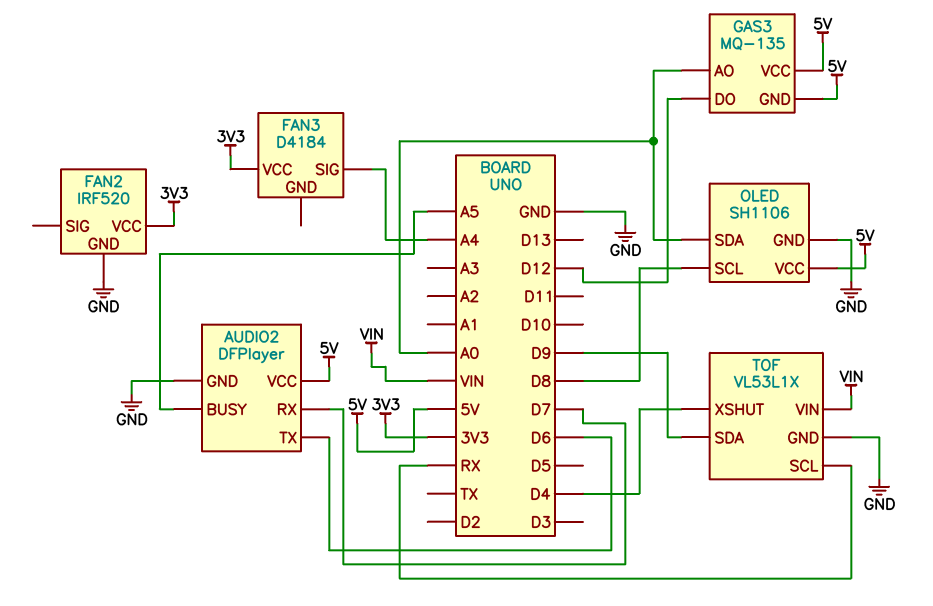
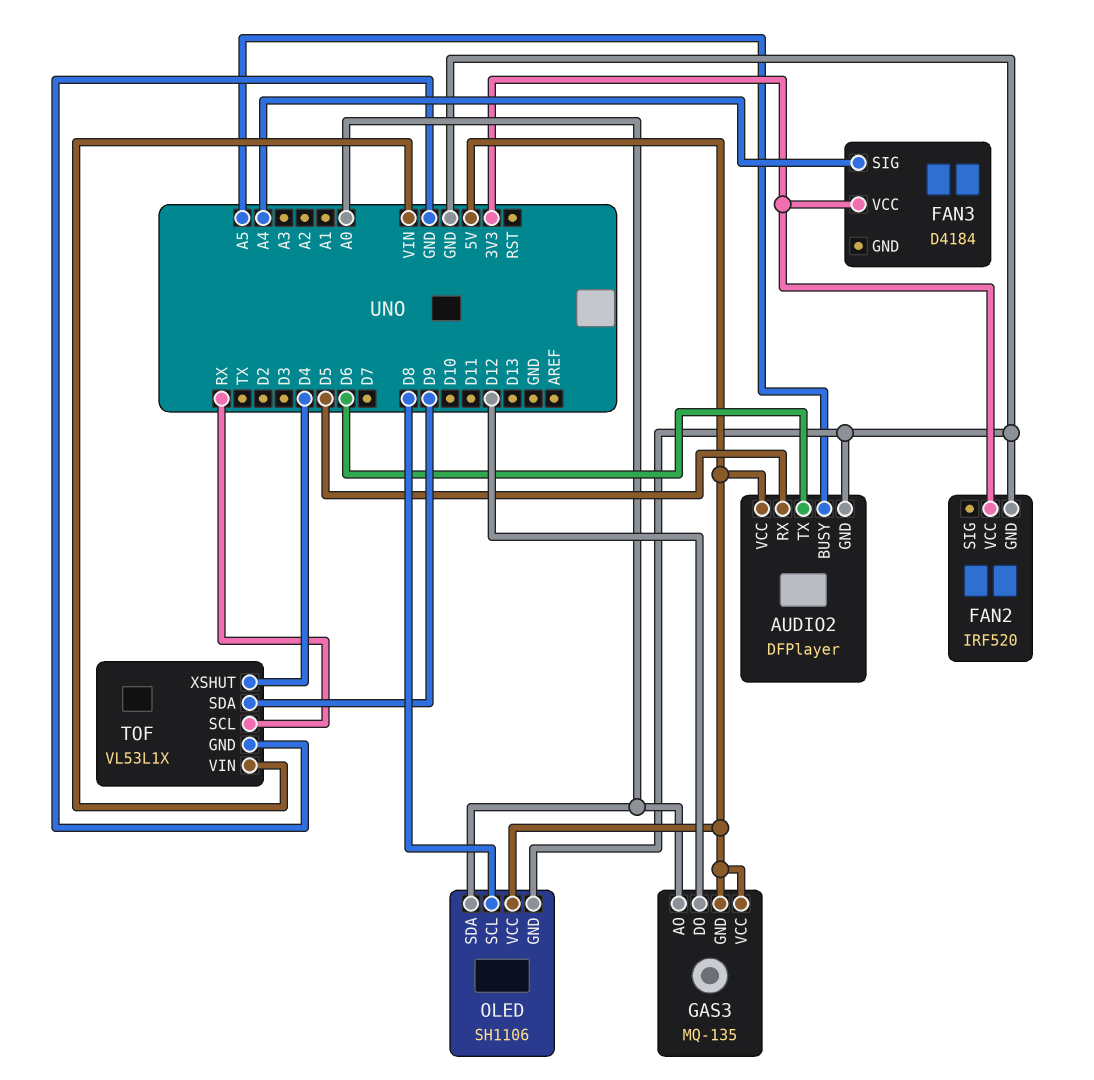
AUDIO2 pin RX: D7 -> D5

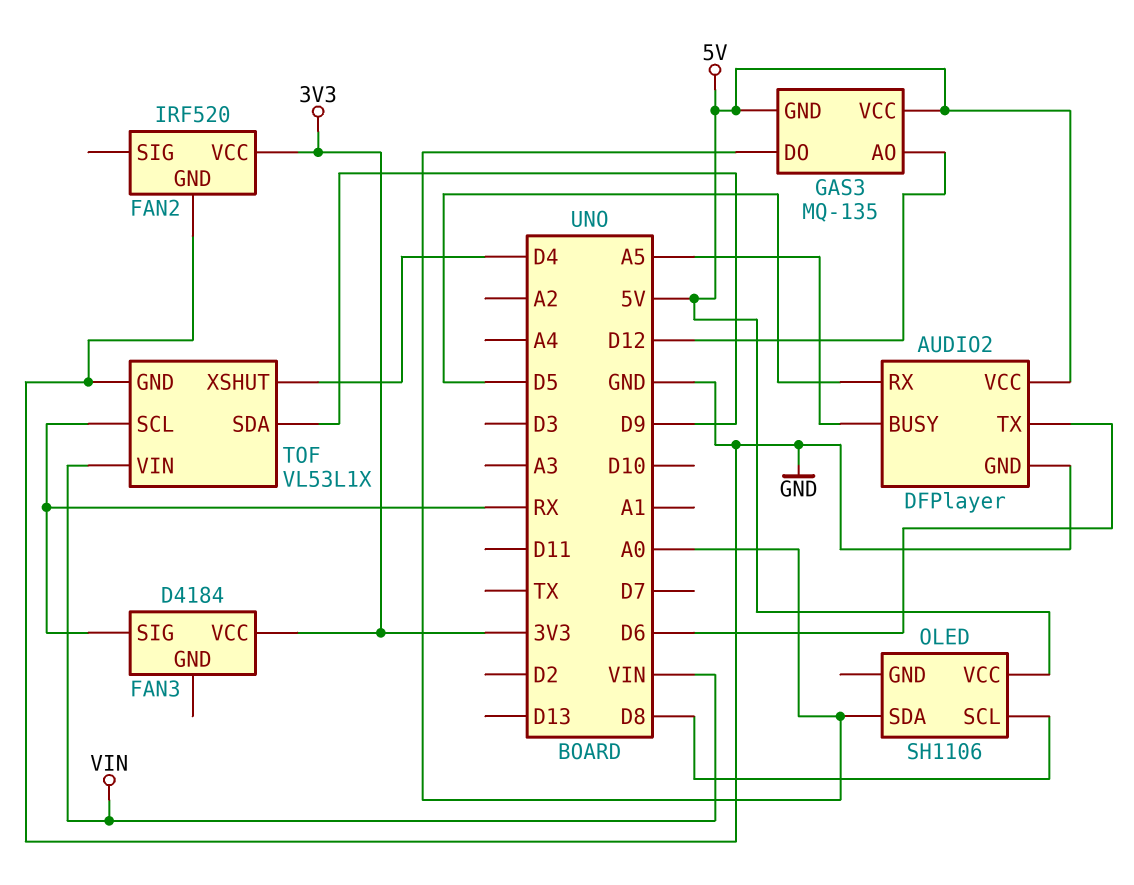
FAN3 pin SIG: A4 -> RX
GAS3 pin AO: A0 -> D12
GAS3 pin DO: D12 -> A0
OLED pin GND: GND -> none

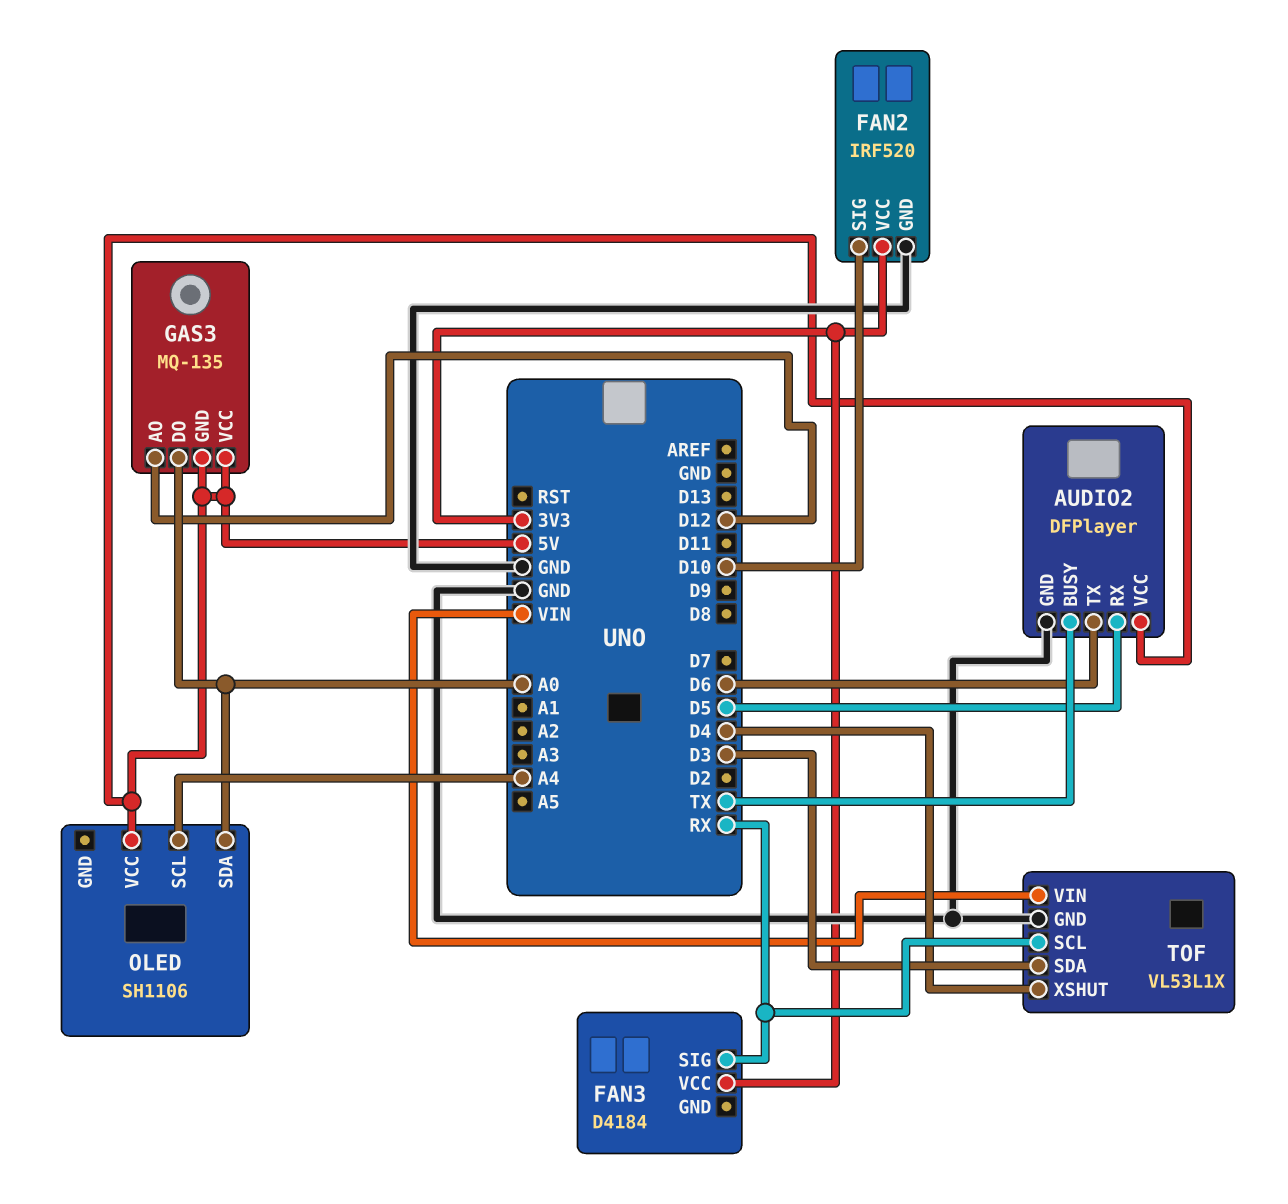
AUDIO2 pin BUSY: A5 -> TX
FAN2 pin SIG: none -> D10
OLED pin SCL: D8 -> A4
TOF pin SDA: D9 -> D3

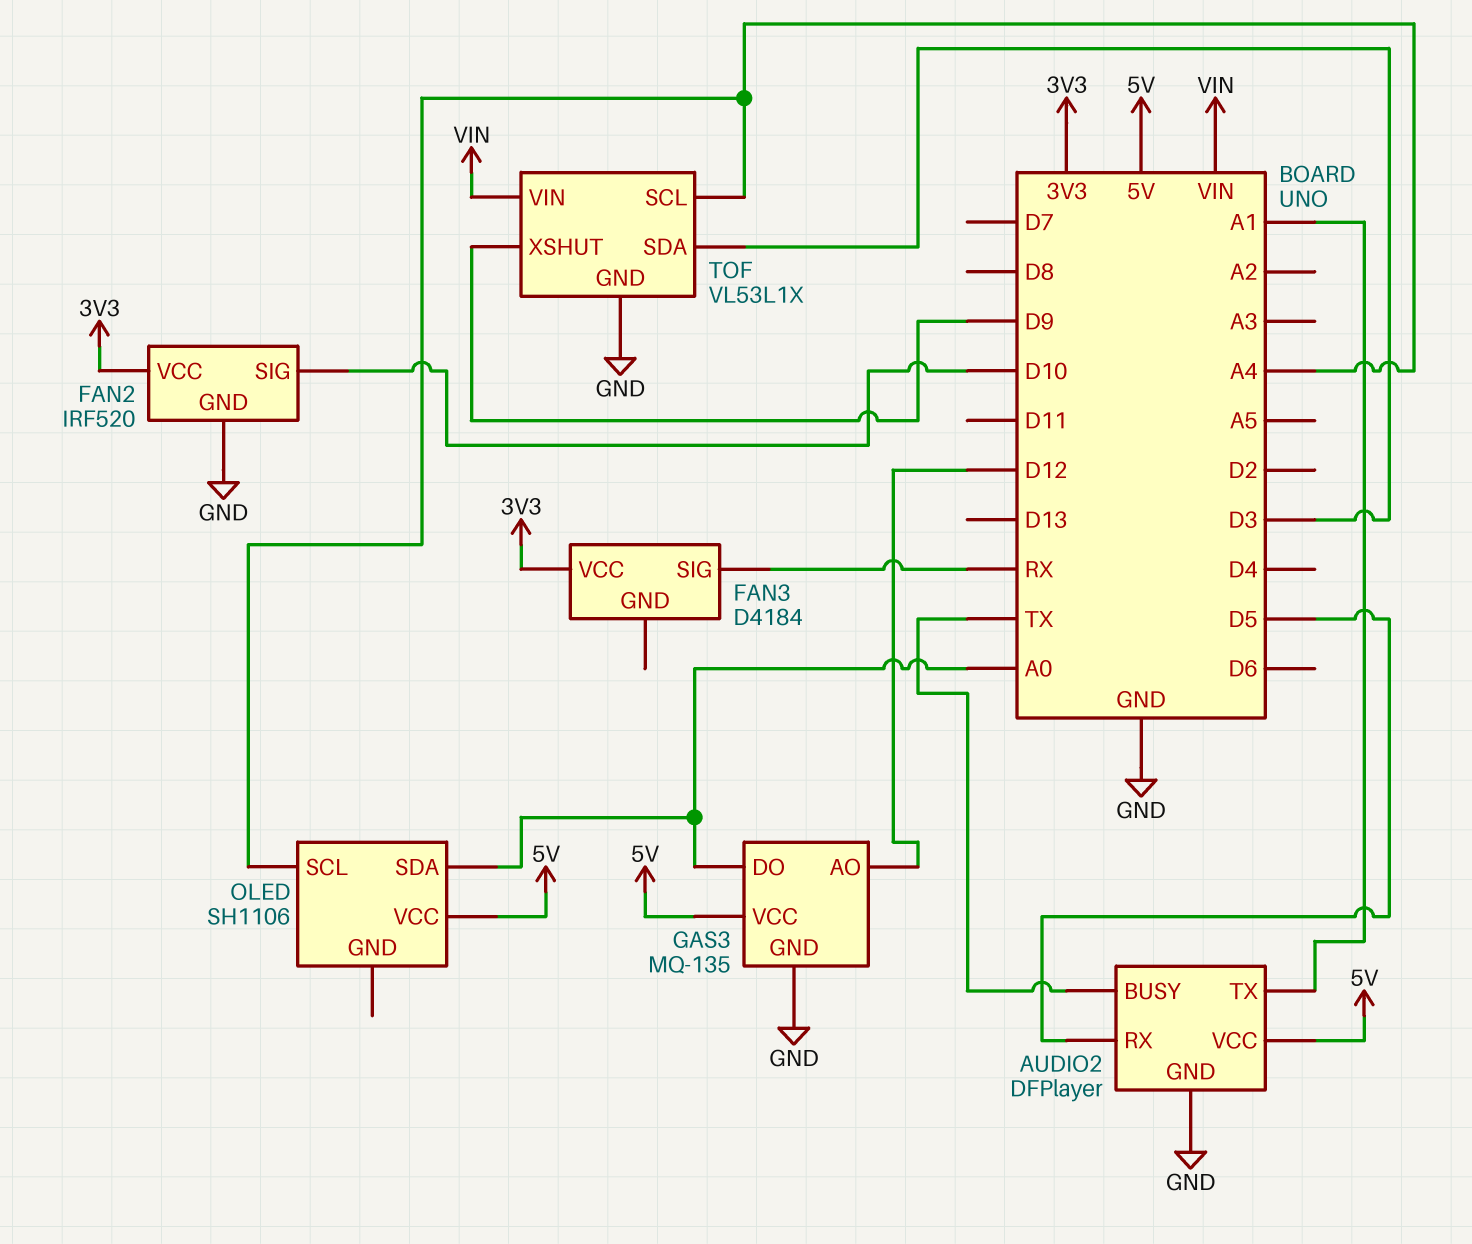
AUDIO2 pin TX: D6 -> A1
GAS3 pin GND: 5V -> GND
TOF pin SCL: RX -> A4
TOF pin XSHUT: D4 -> D9

